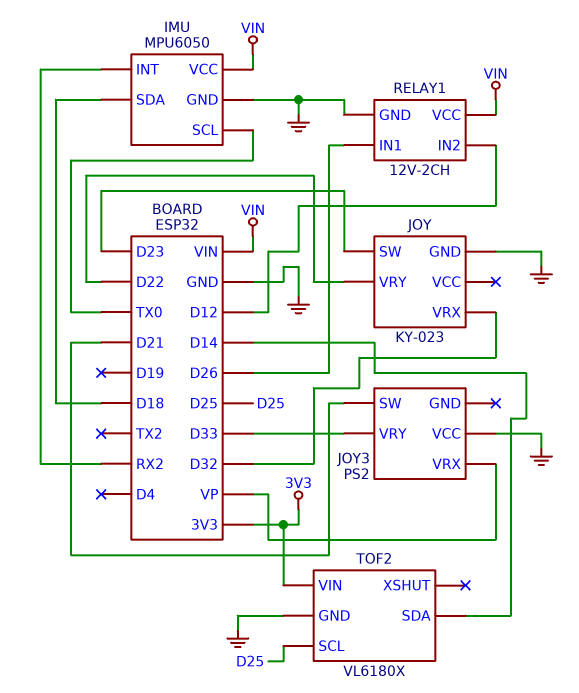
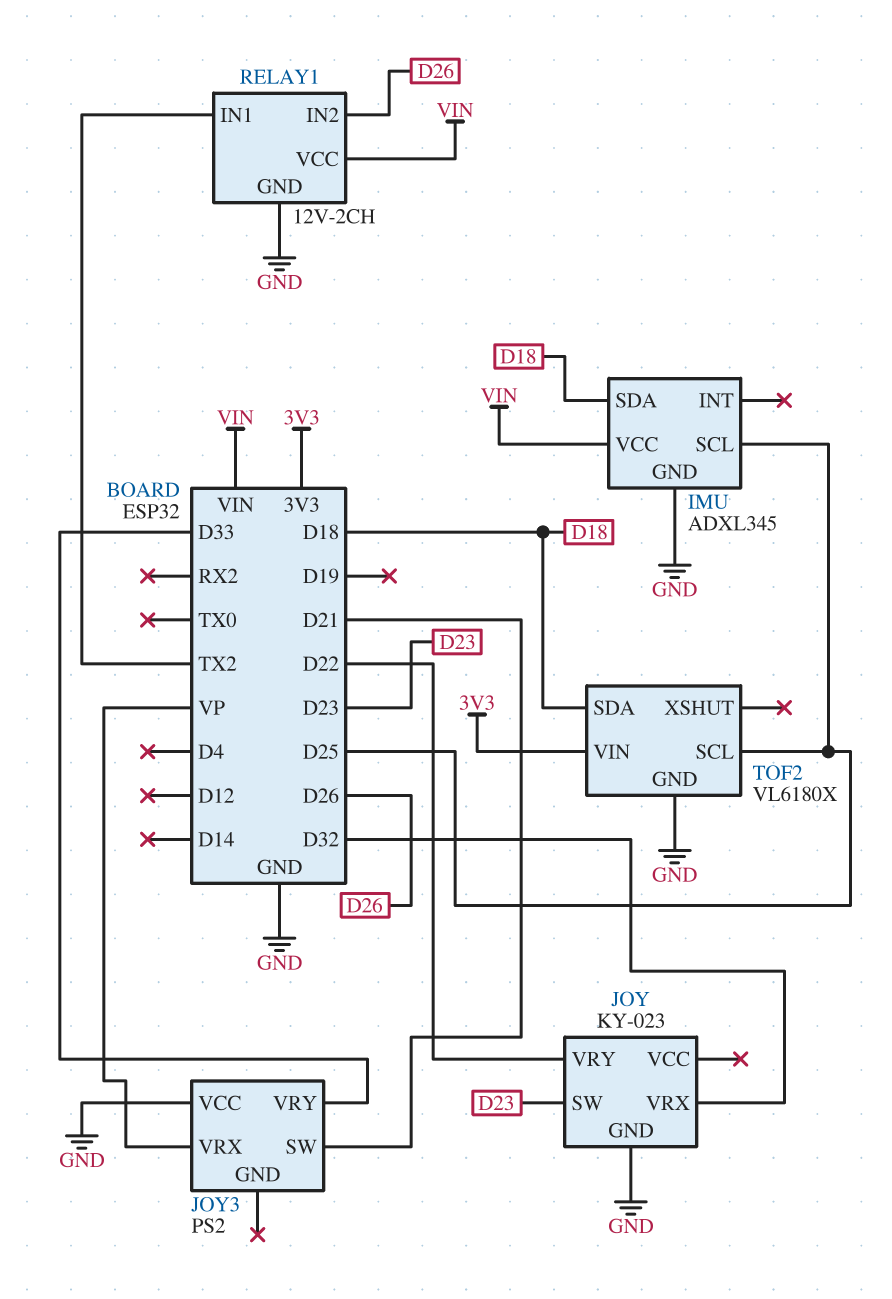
IMU: MPU6050 -> ADXL345
IMU pin INT: RX2 -> none
IMU pin SCL: TX0 -> D25
RELAY1 pin IN1: D26 -> TX2
RELAY1 pin IN2: D12 -> D26
TOF2 pin SDA: D14 -> D18

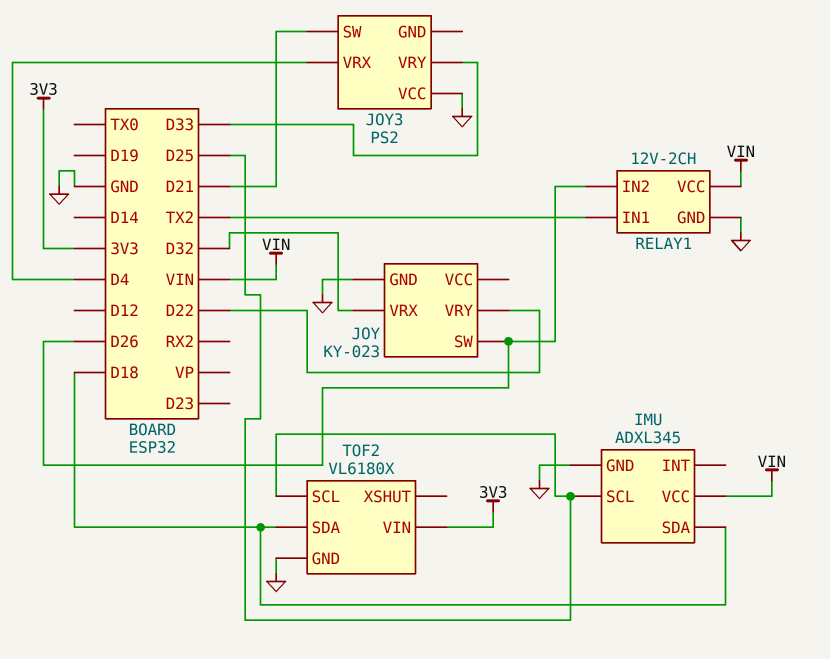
JOY pin SW: D23 -> D26
JOY3 pin VRX: VP -> D4

